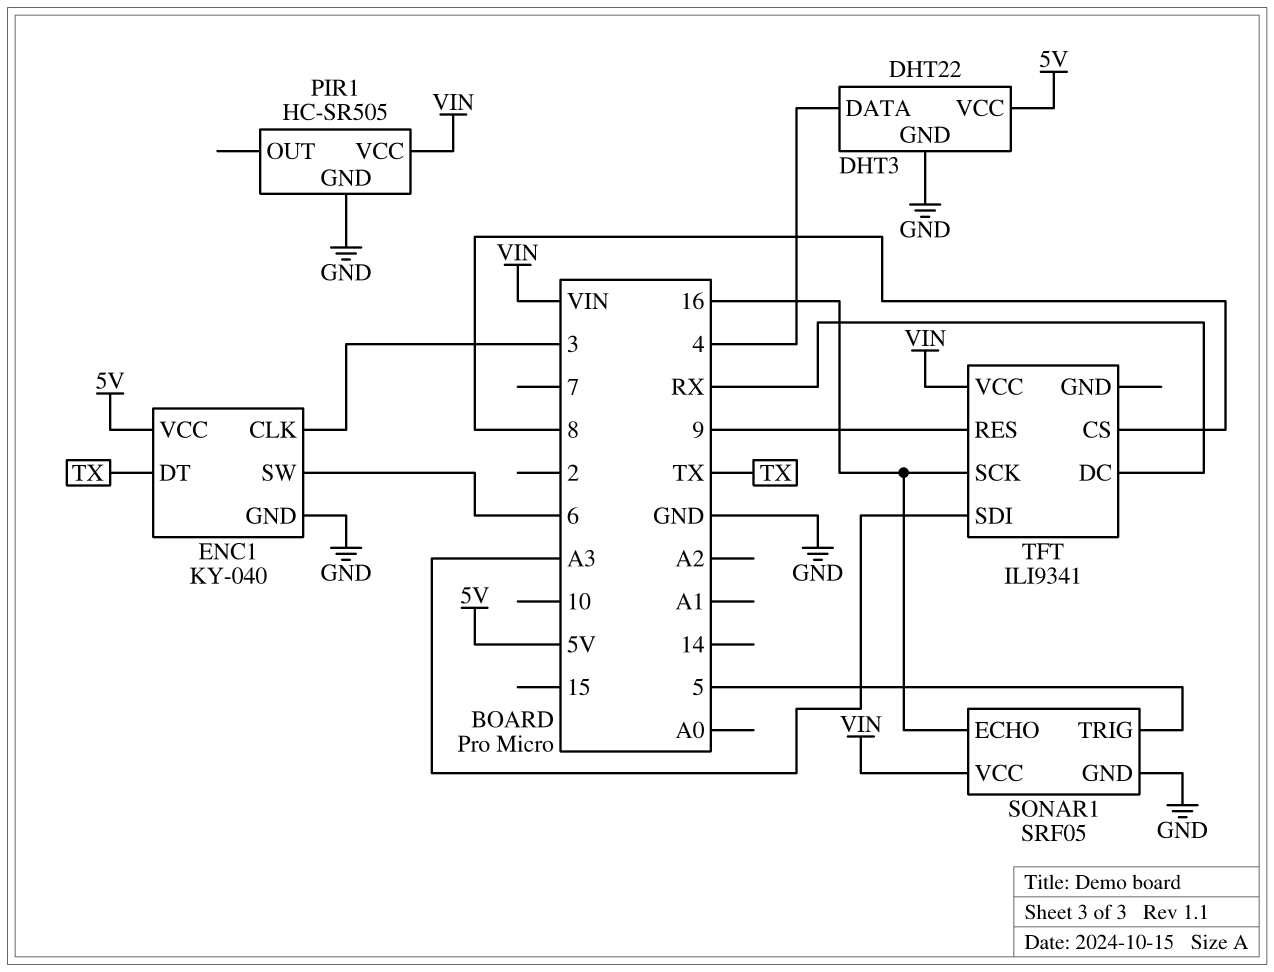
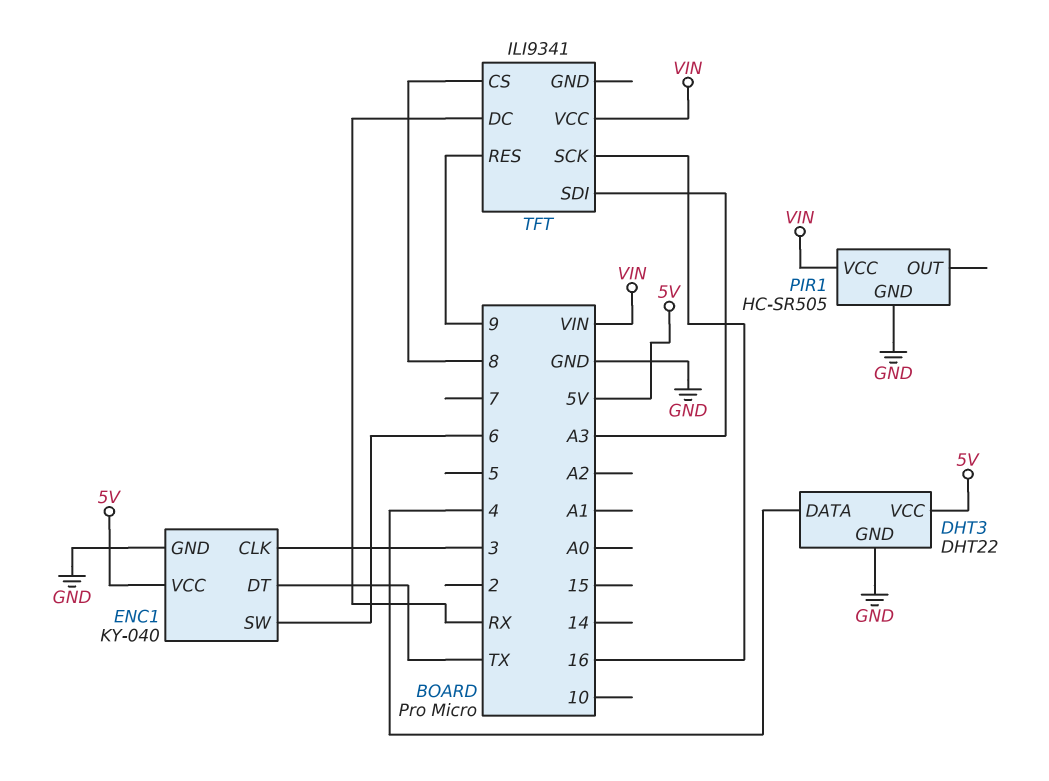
SONAR1: SRF05 -> none
SONAR1 pin ECHO: 16 -> none
SONAR1 pin GND: GND -> none
SONAR1 pin TRIG: 5 -> none
SONAR1 pin VCC: VIN -> none

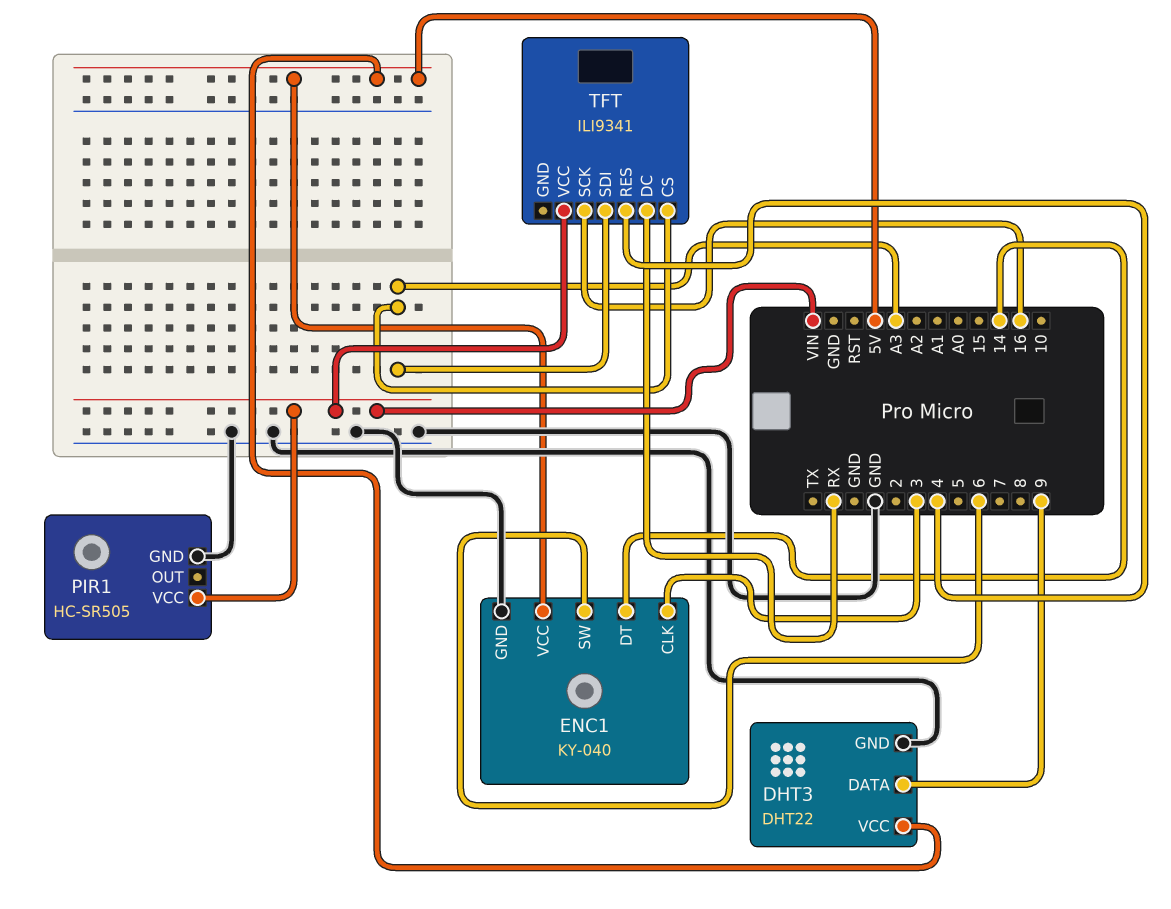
DHT3 pin DATA: 4 -> 9
ENC1 pin DT: TX -> 14
TFT pin CS: 8 -> A3
TFT pin RES: 9 -> 4

